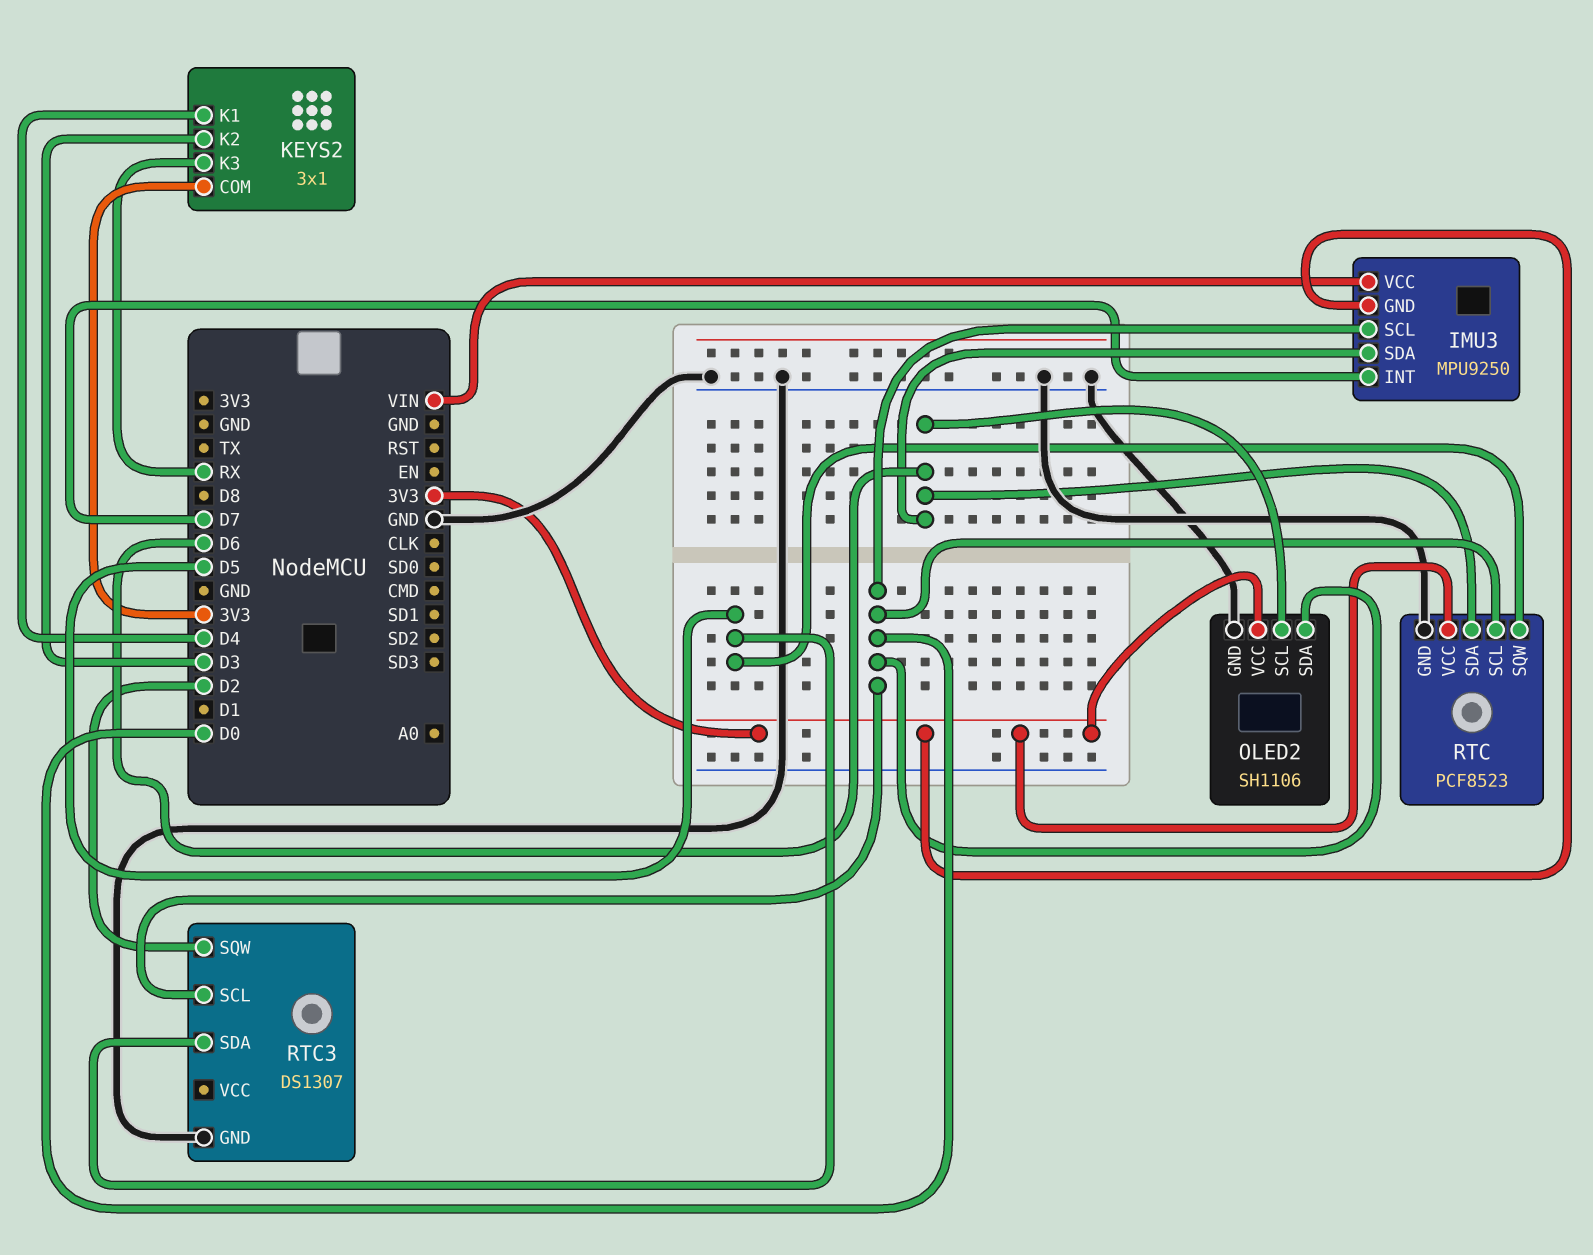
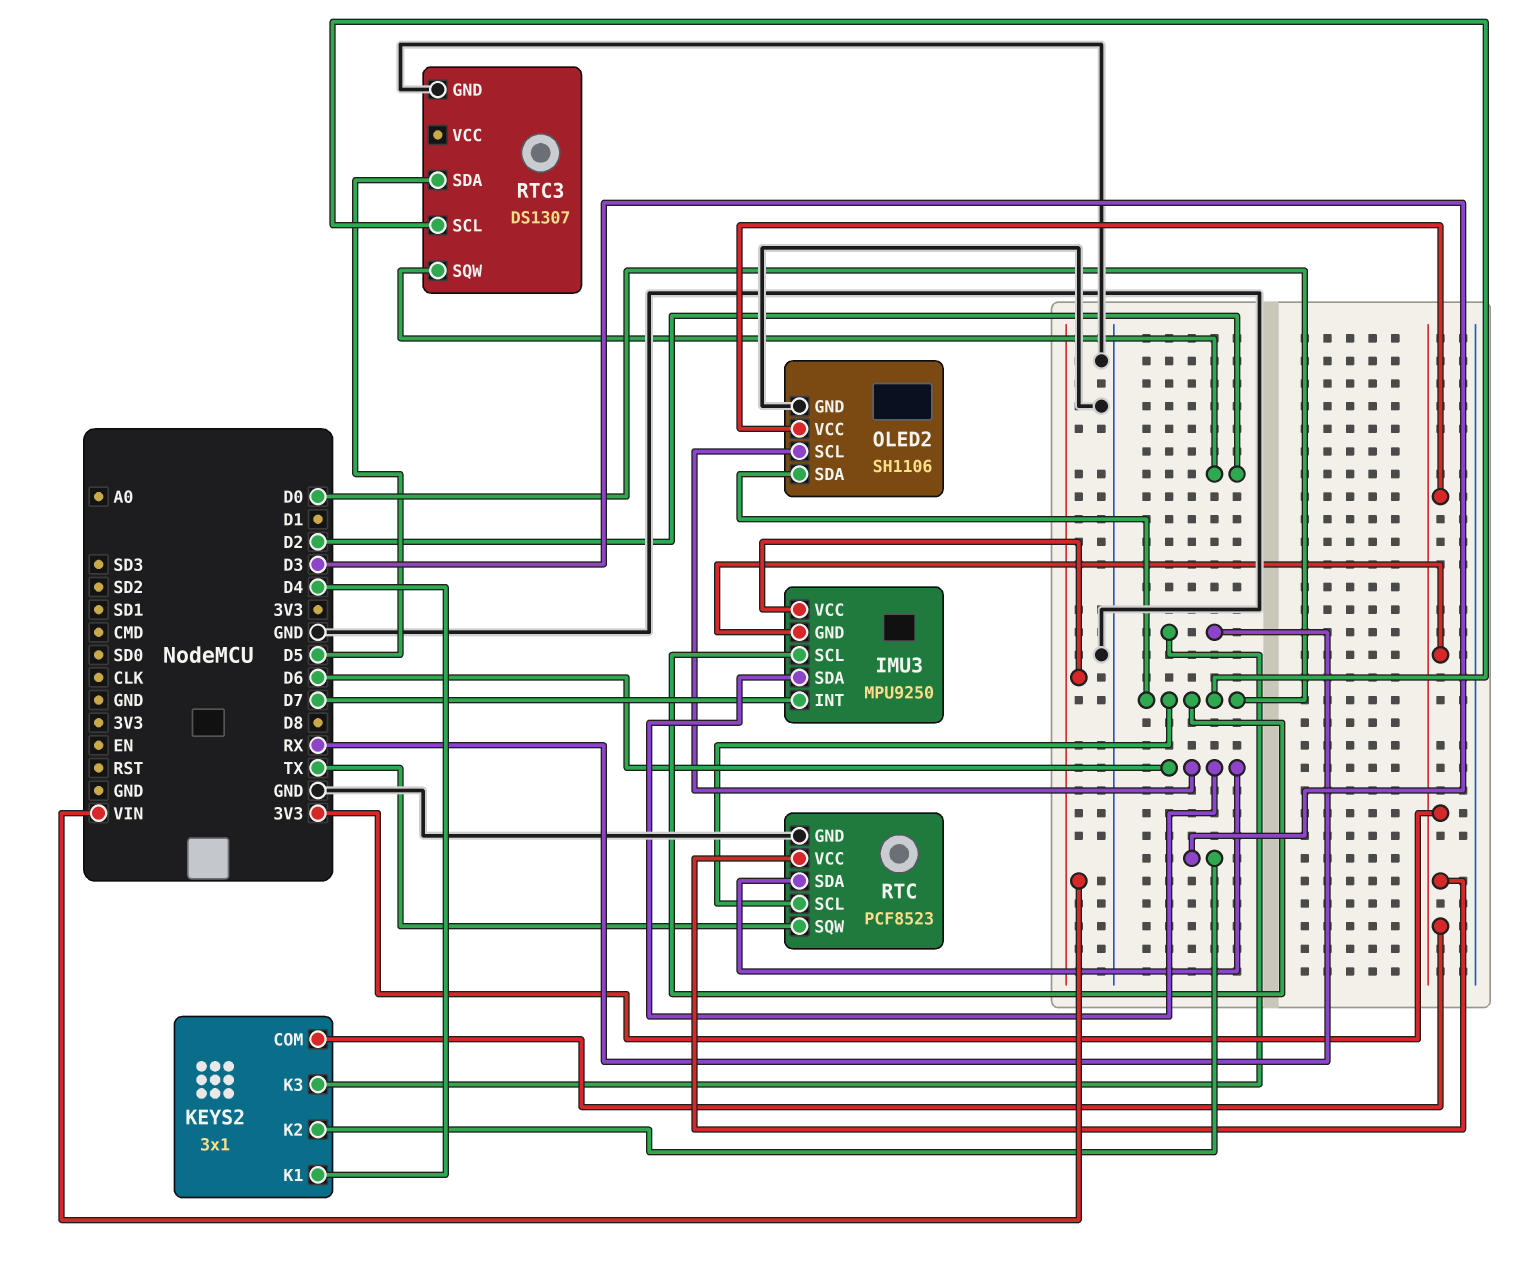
RTC pin SQW: D5 -> TX

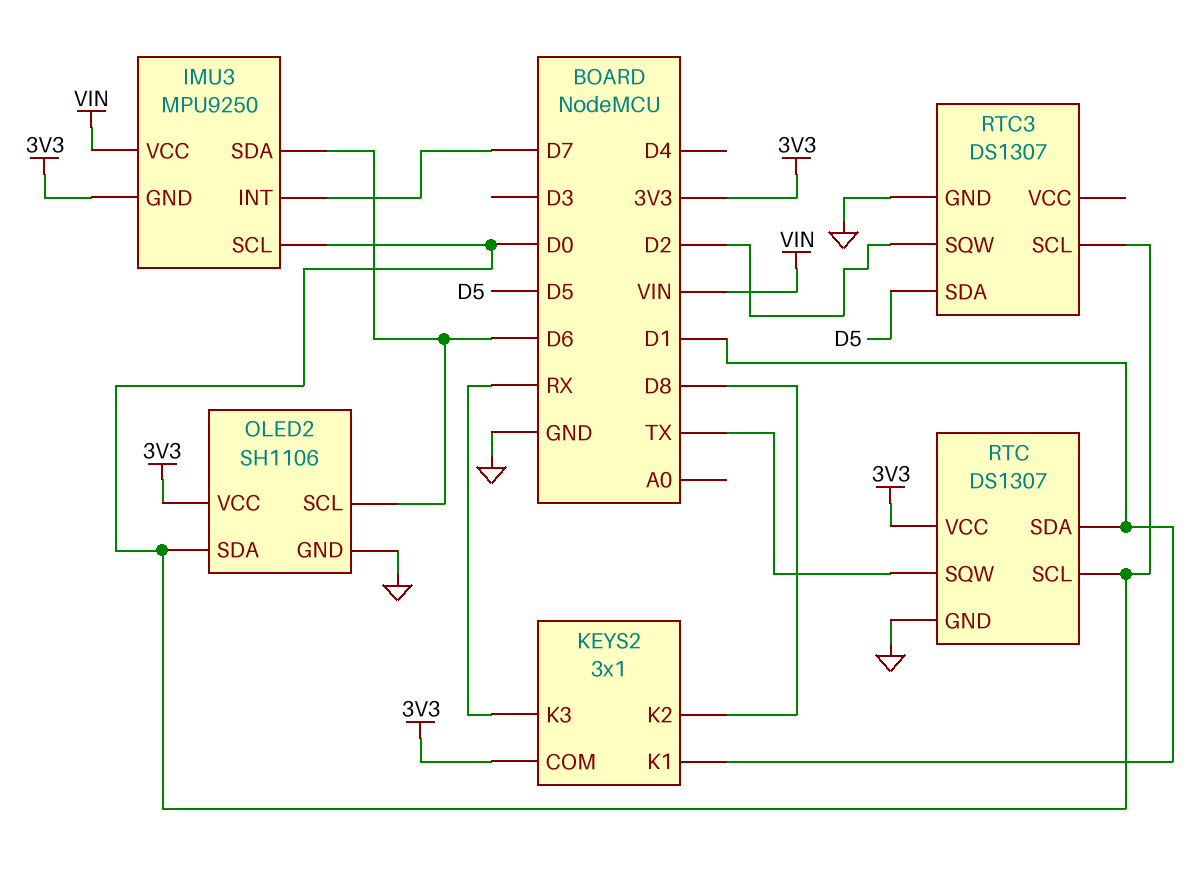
KEYS2 pin K1: D4 -> D1
KEYS2 pin K2: D3 -> D8
RTC: PCF8523 -> DS1307
RTC pin SDA: D6 -> D1

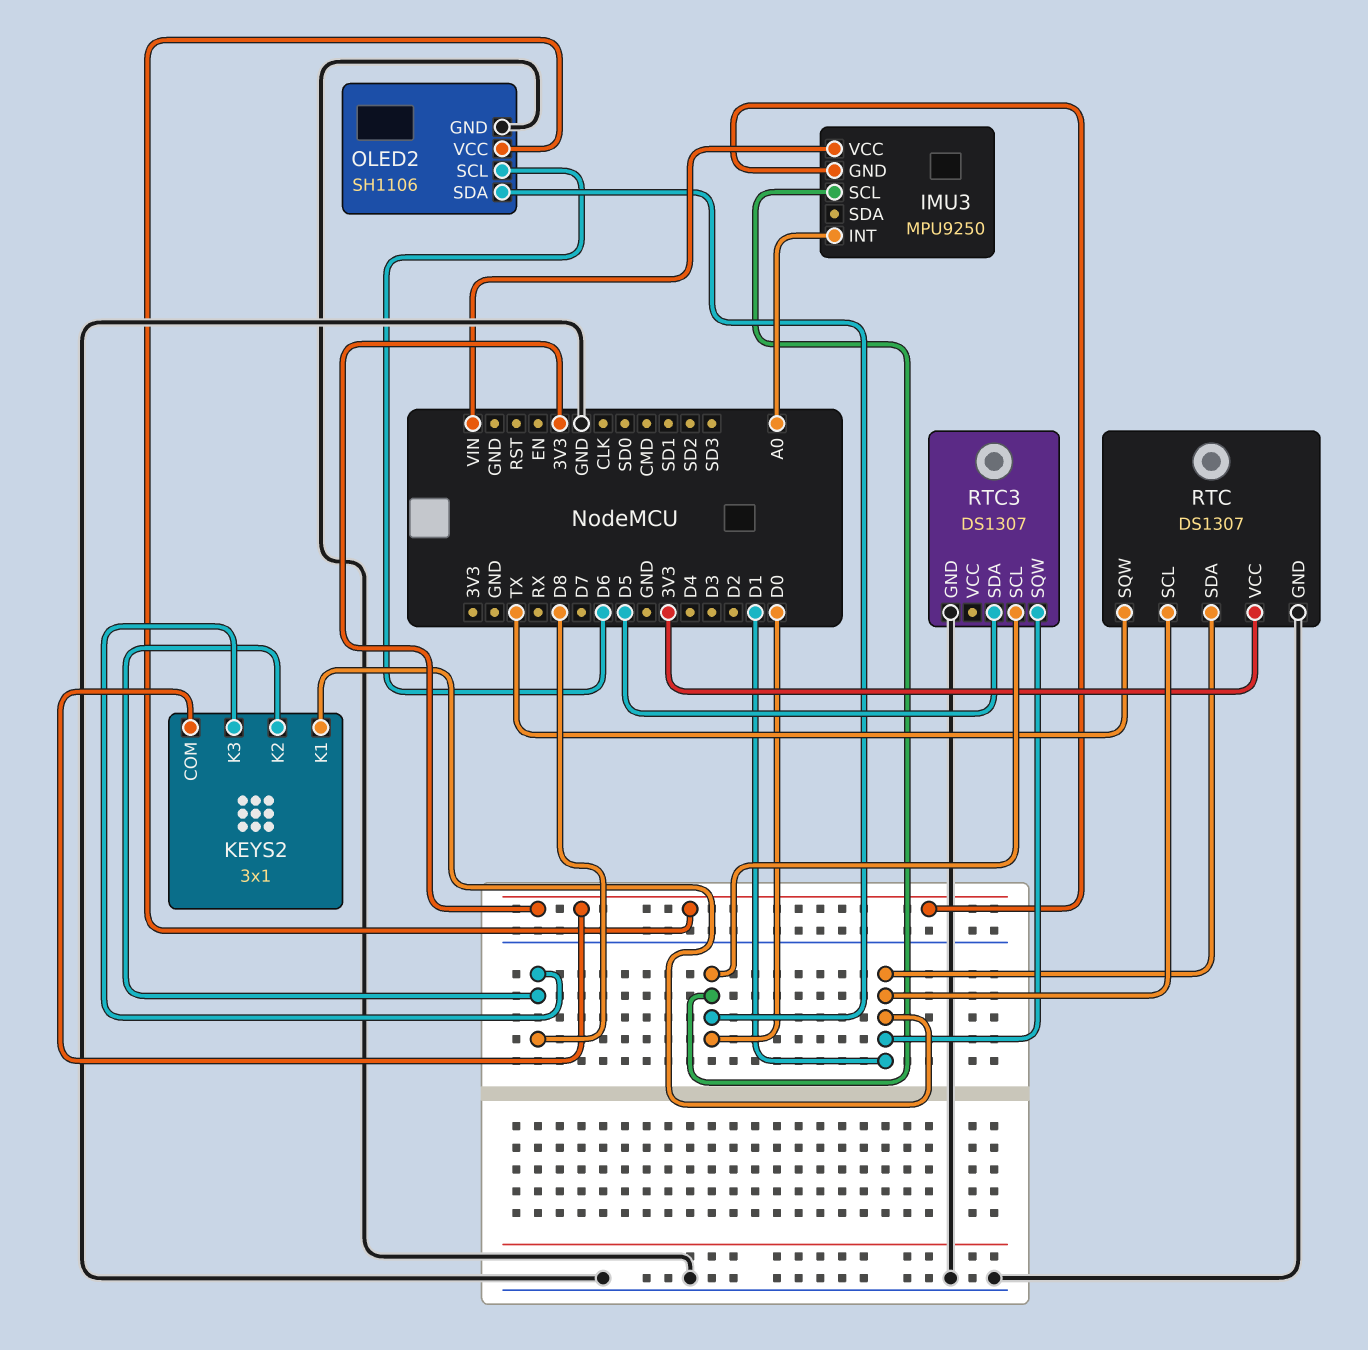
IMU3 pin INT: D7 -> A0
IMU3 pin SDA: D6 -> none
KEYS2 pin K3: RX -> D8
RTC pin SCL: D0 -> D1
RTC3 pin SQW: D2 -> D1

